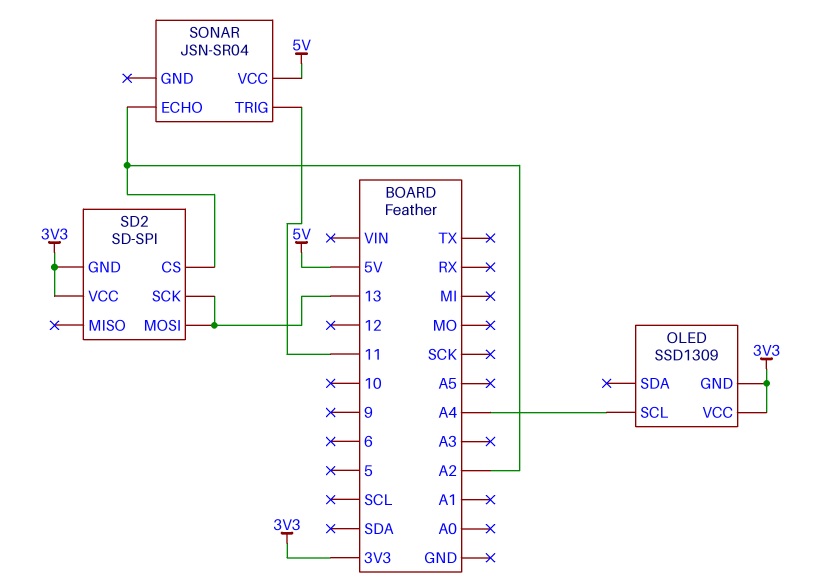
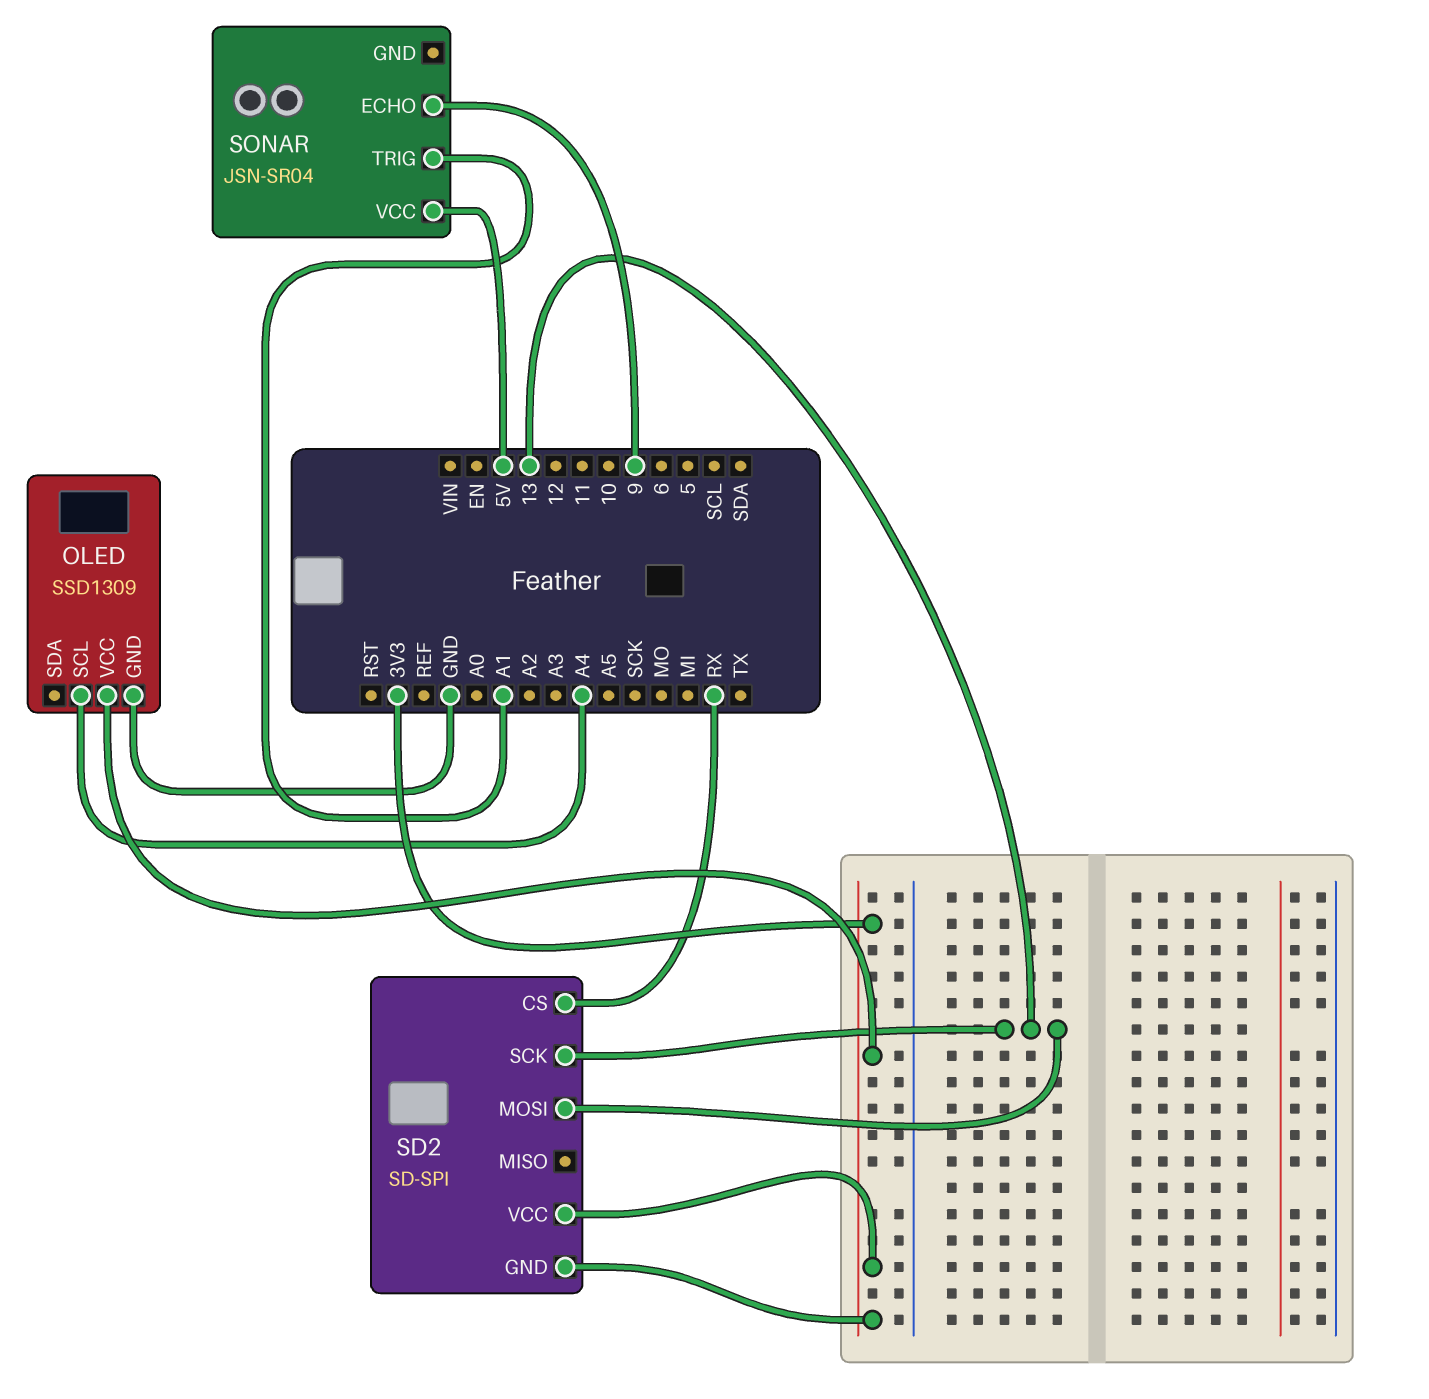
OLED pin GND: 3V3 -> GND
SD2 pin CS: A2 -> RX
SONAR pin ECHO: A2 -> 9
SONAR pin TRIG: 11 -> A1

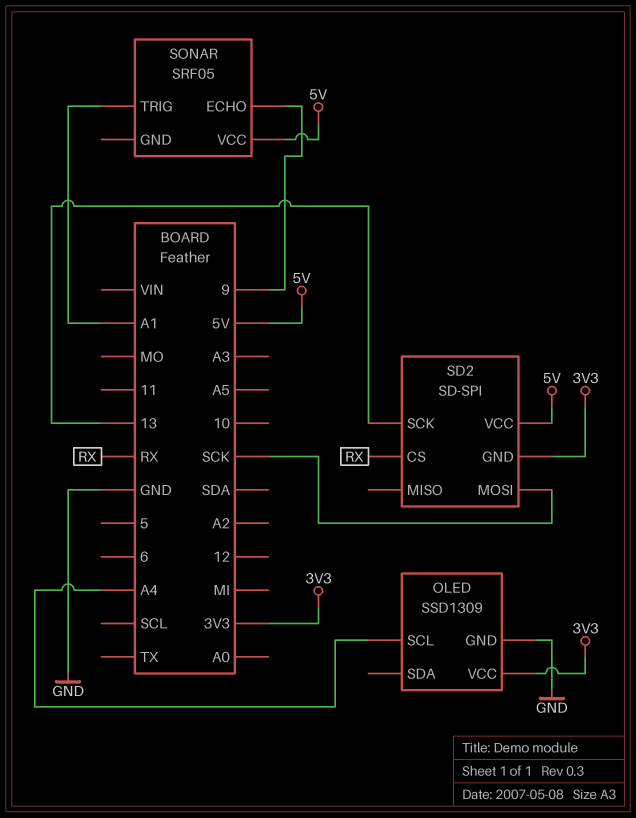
SD2 pin MOSI: 13 -> SCK
SD2 pin VCC: 3V3 -> 5V
SONAR: JSN-SR04 -> SRF05

